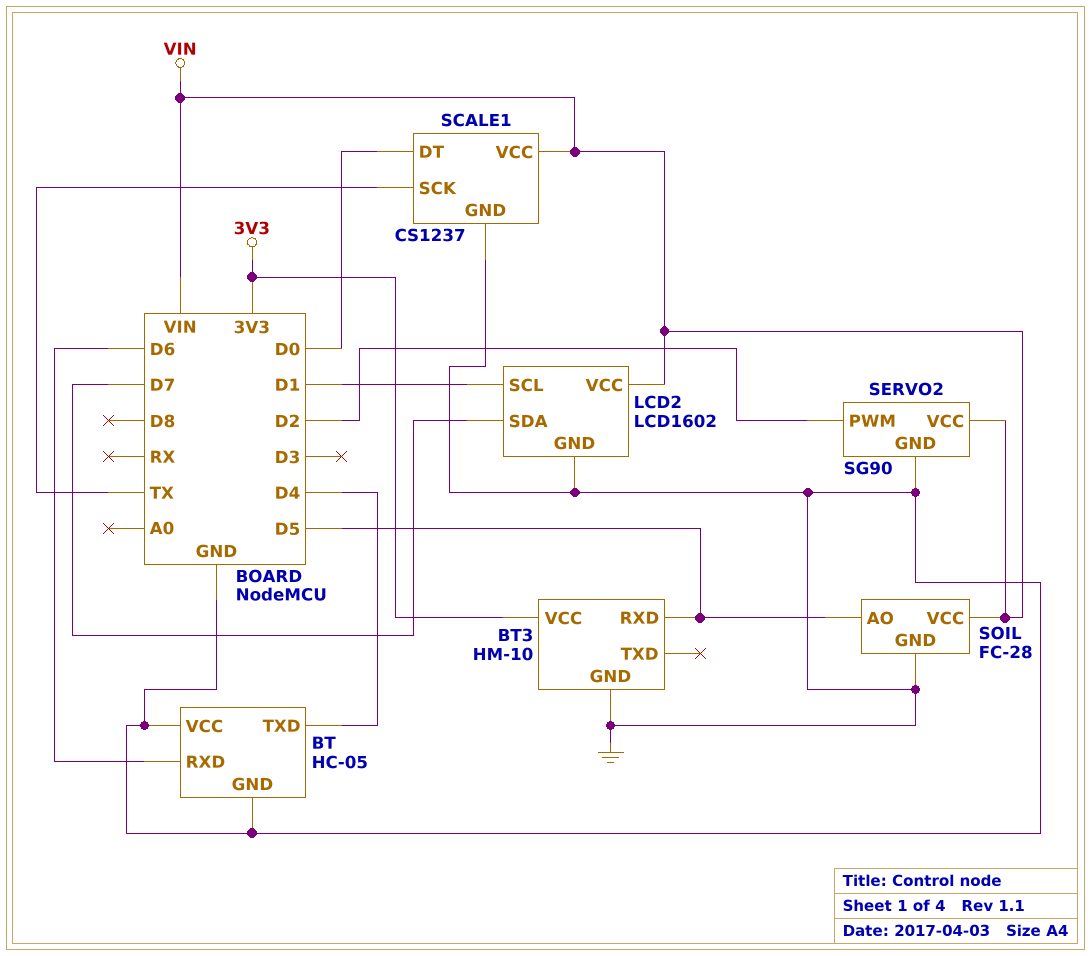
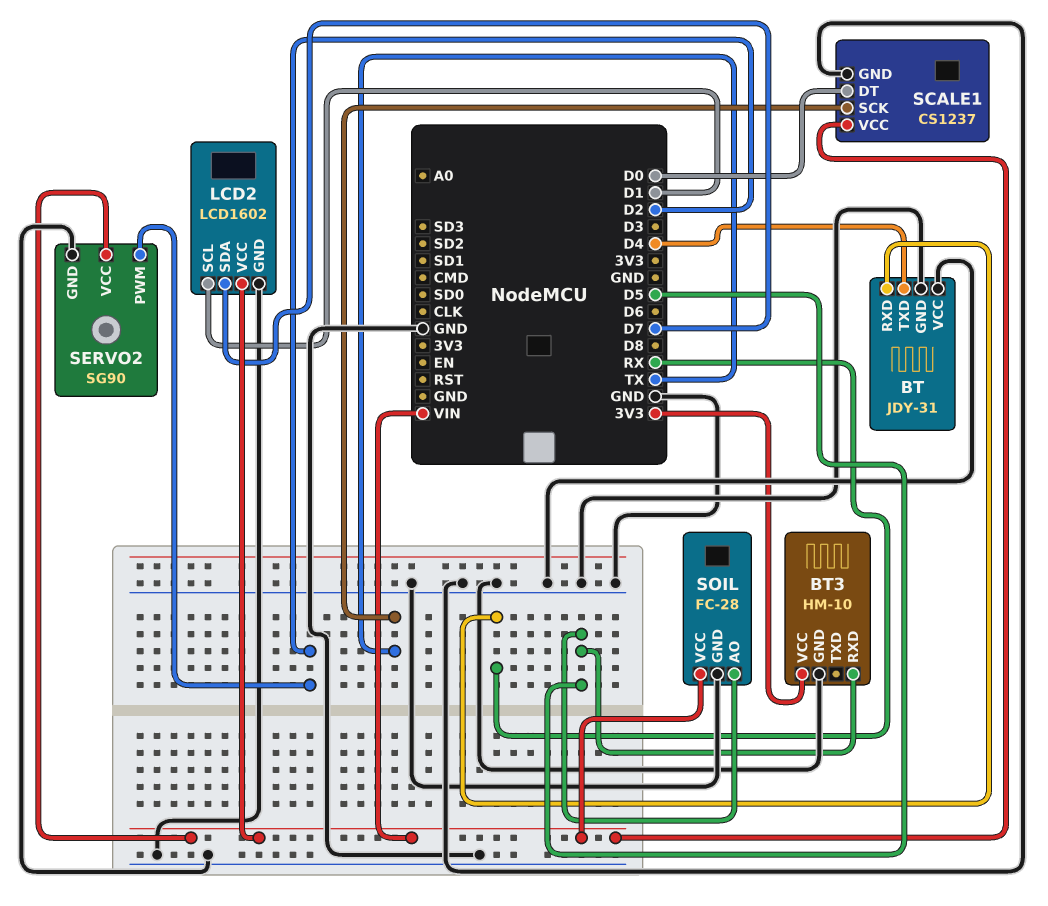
BT: HC-05 -> JDY-31
BT pin RXD: D6 -> RX

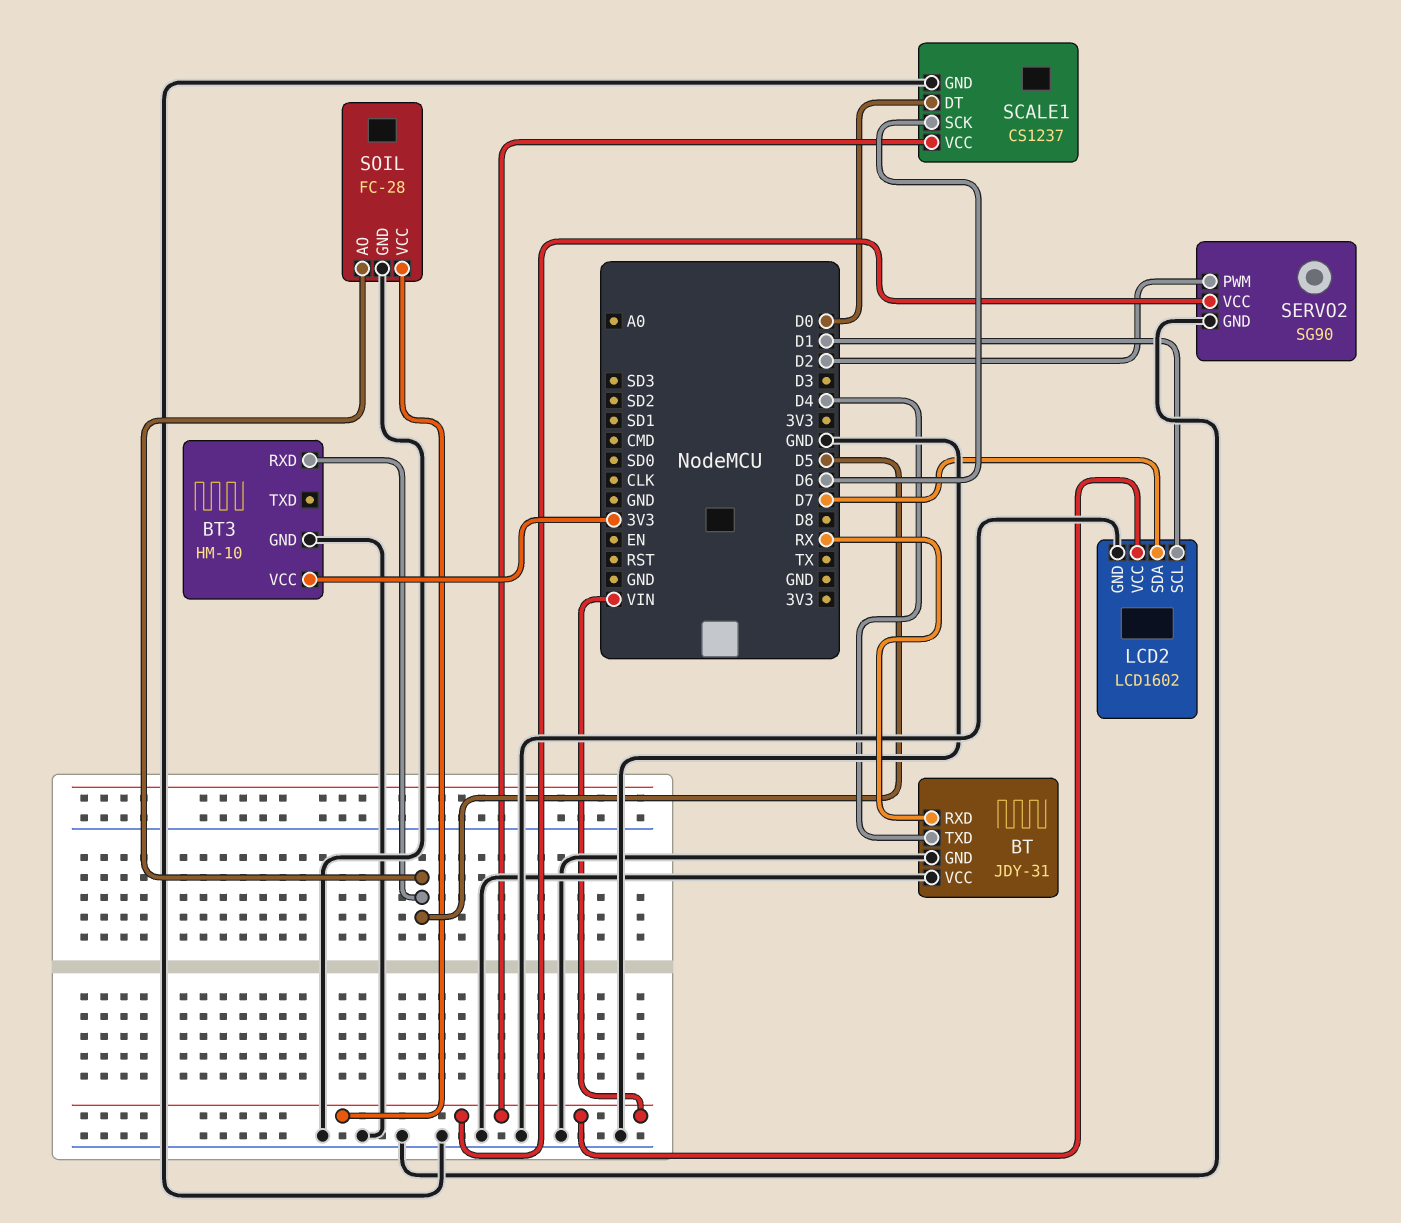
SCALE1 pin SCK: TX -> D6

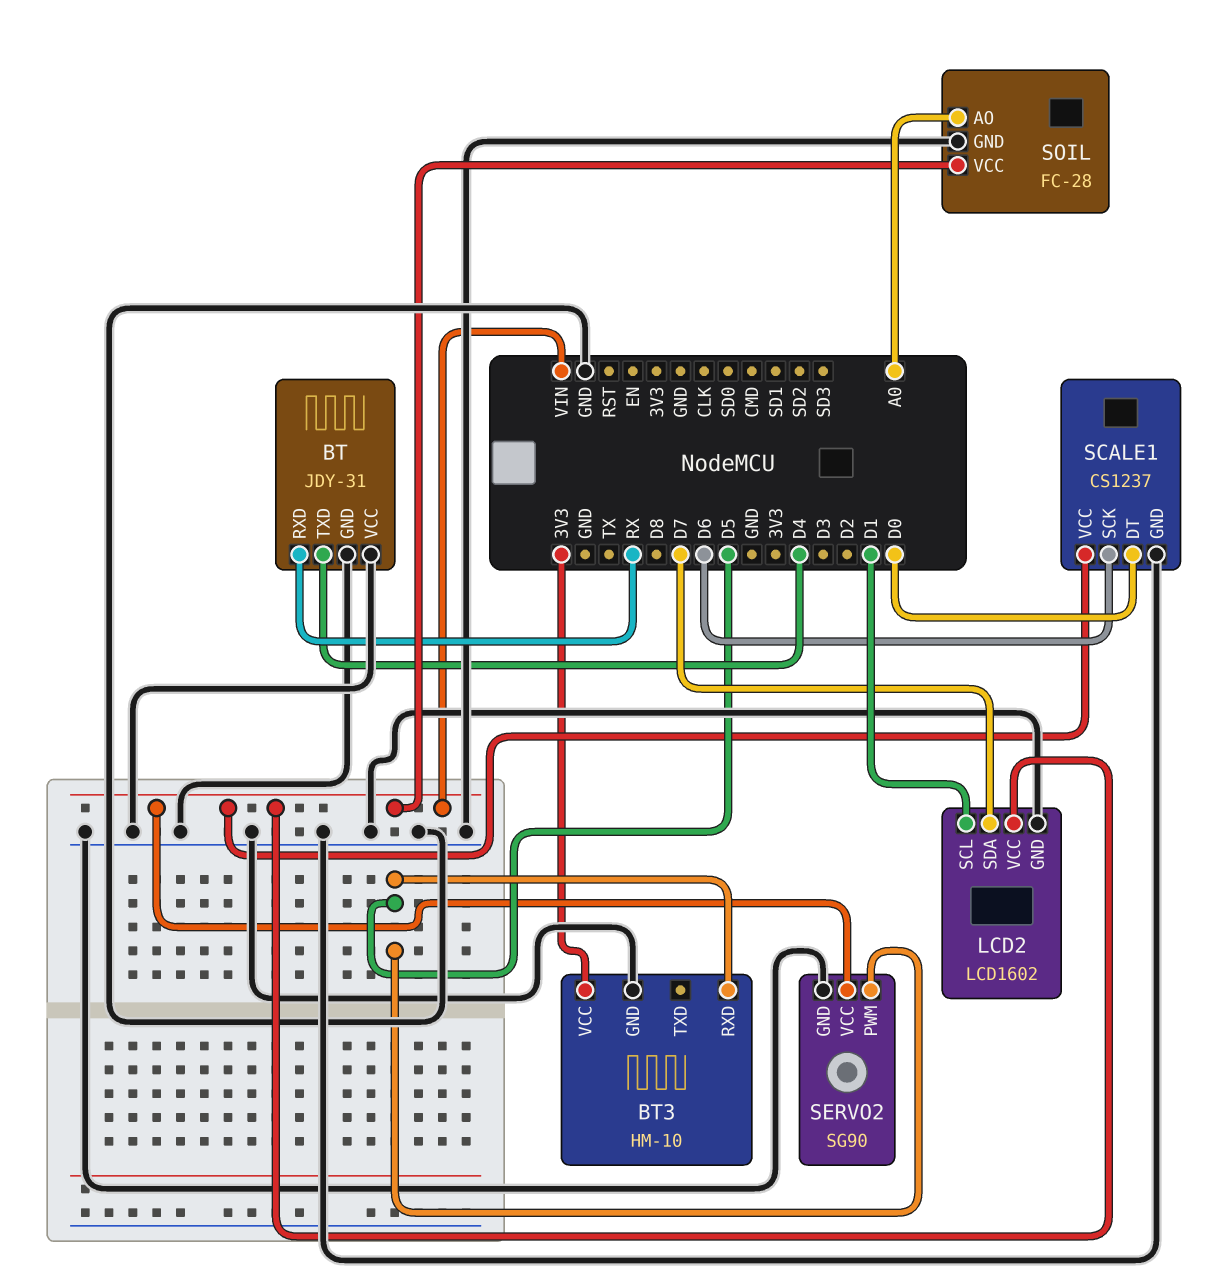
SERVO2 pin PWM: D2 -> D5
SOIL pin AO: D5 -> A0

